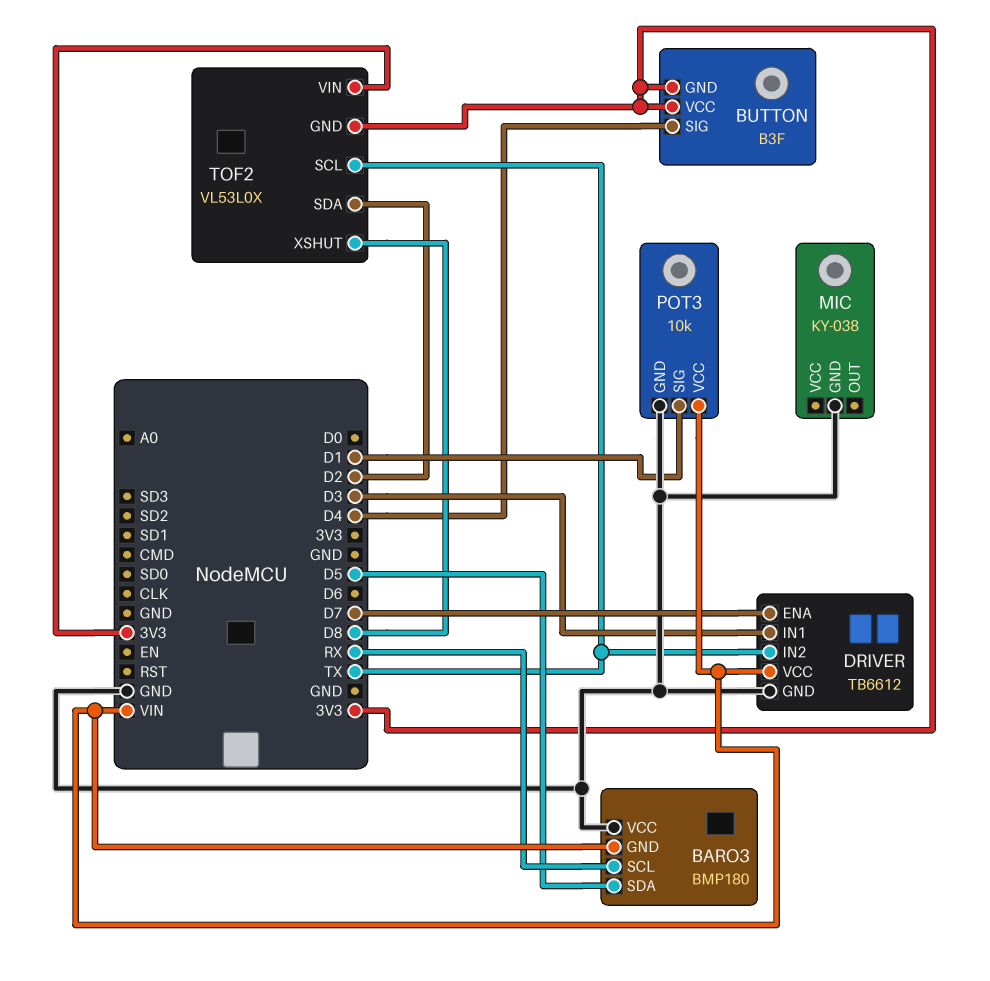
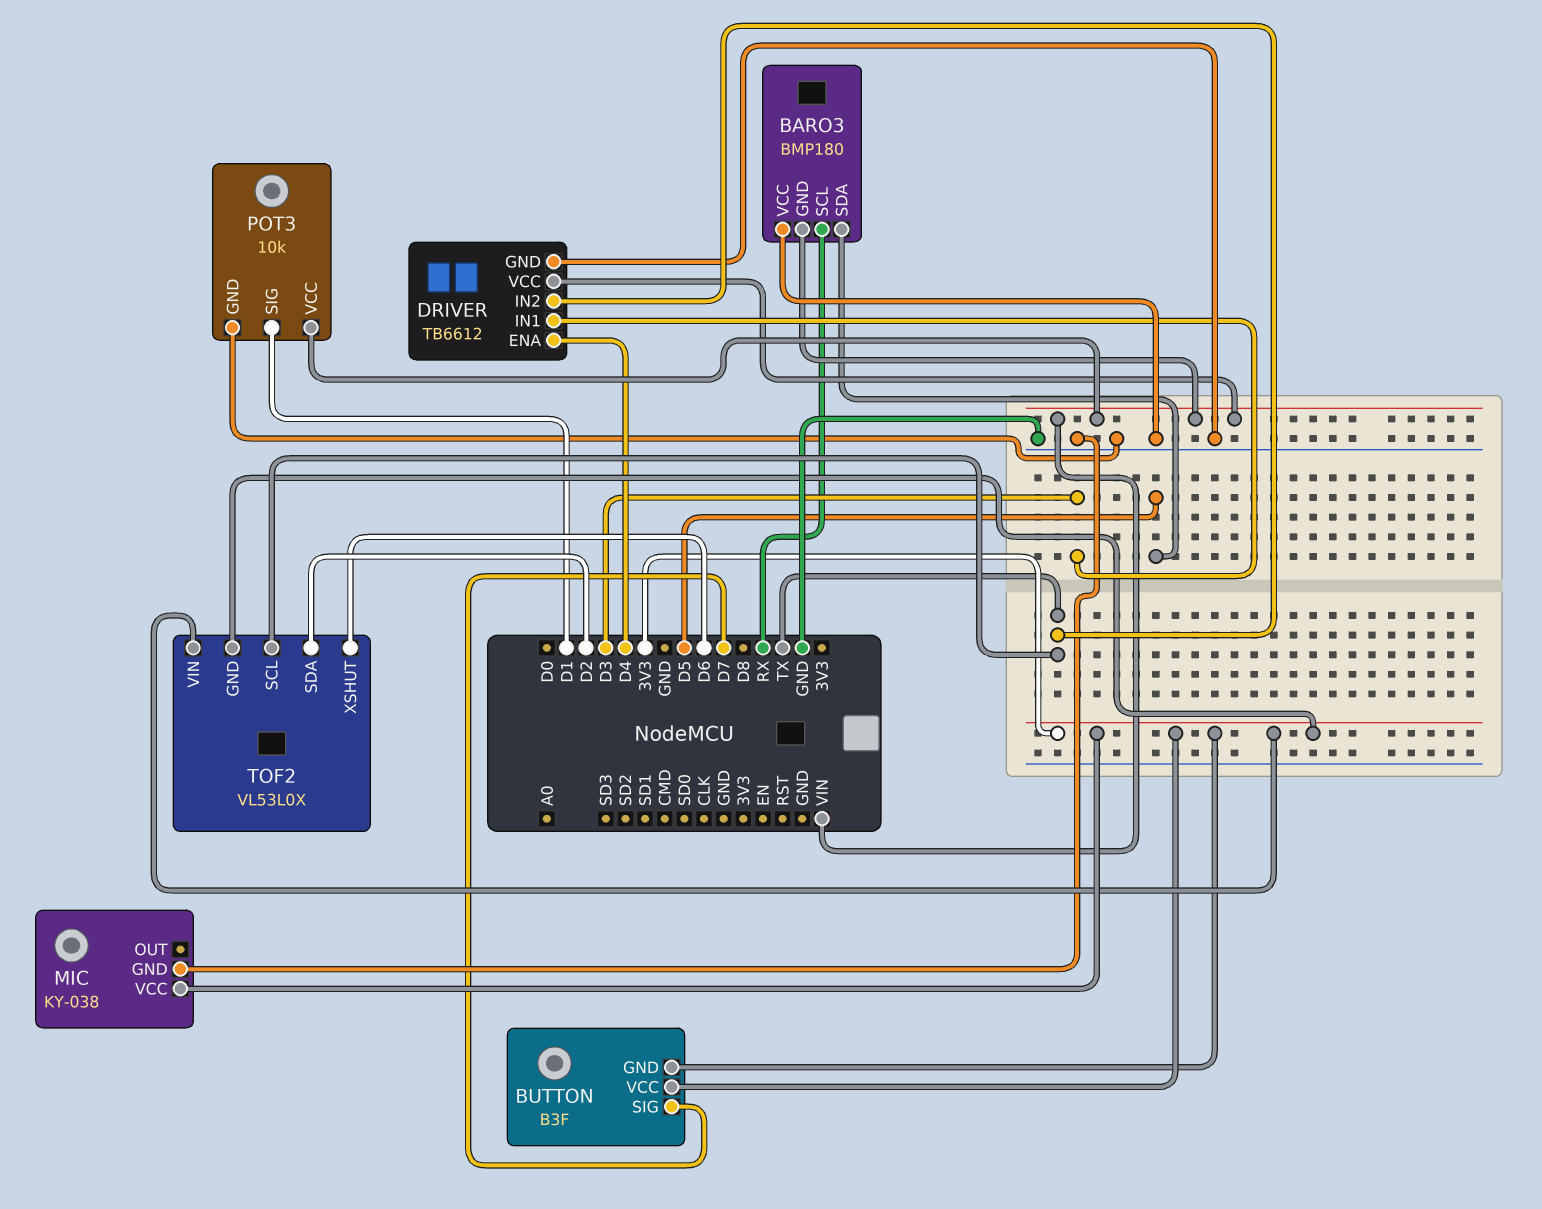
BUTTON pin SIG: D4 -> D7
DRIVER pin ENA: D7 -> D4
MIC pin VCC: none -> 3V3
TOF2 pin XSHUT: D8 -> D6

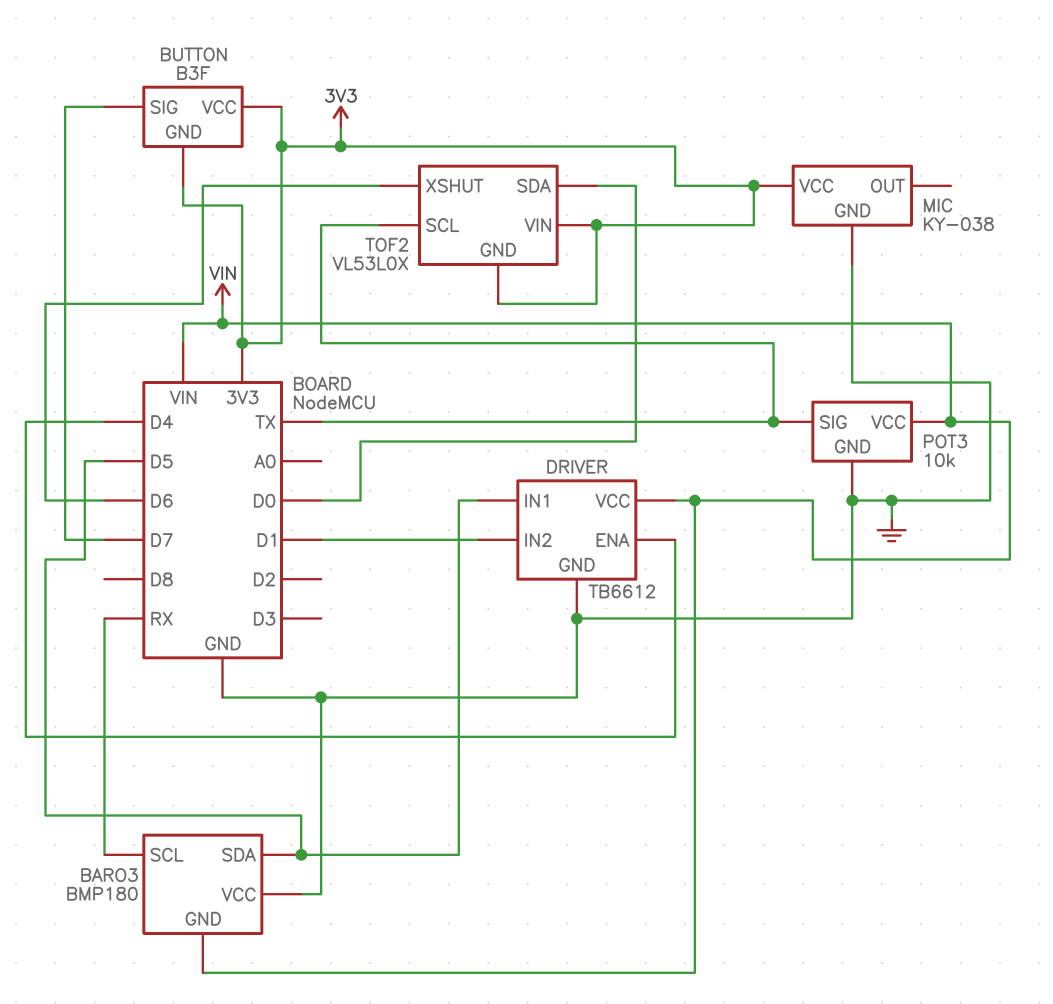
DRIVER pin IN1: D3 -> D5
DRIVER pin IN2: TX -> D1
POT3 pin SIG: D1 -> TX
TOF2 pin SDA: D2 -> D0

